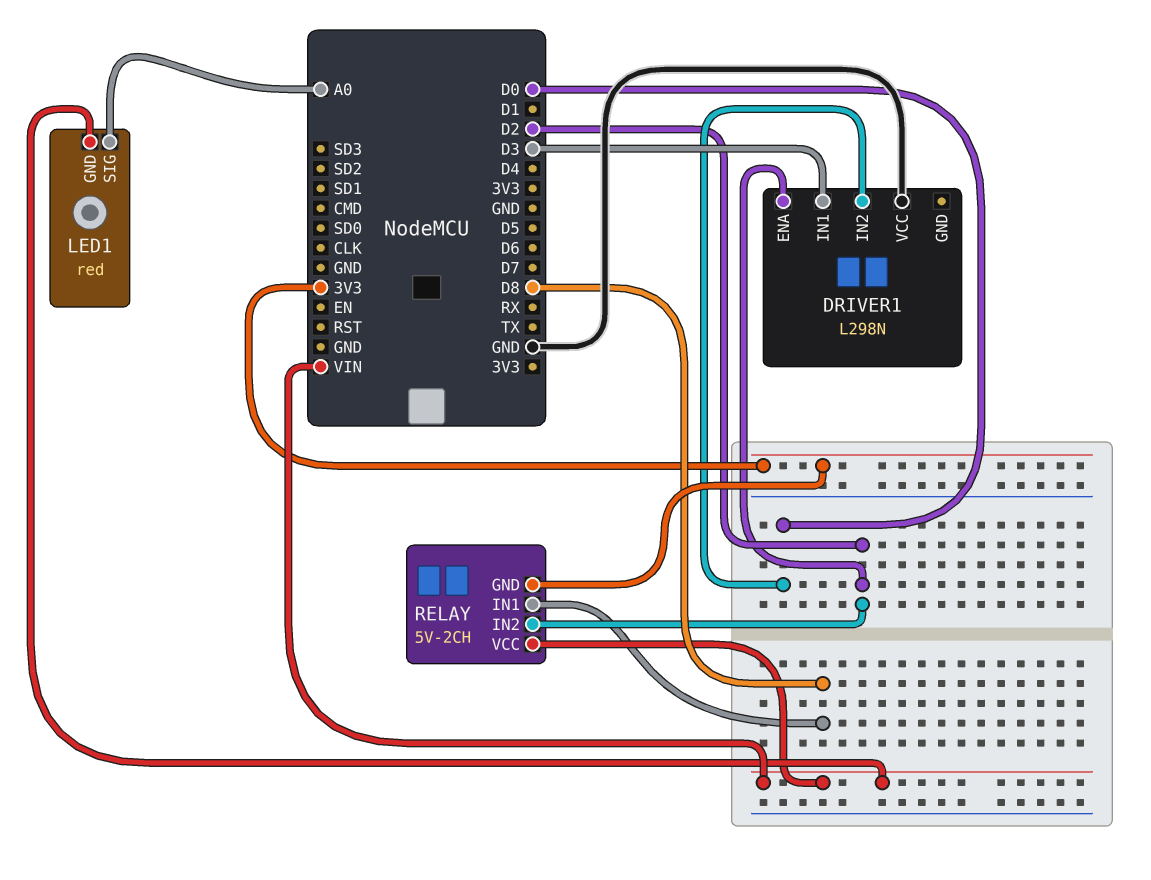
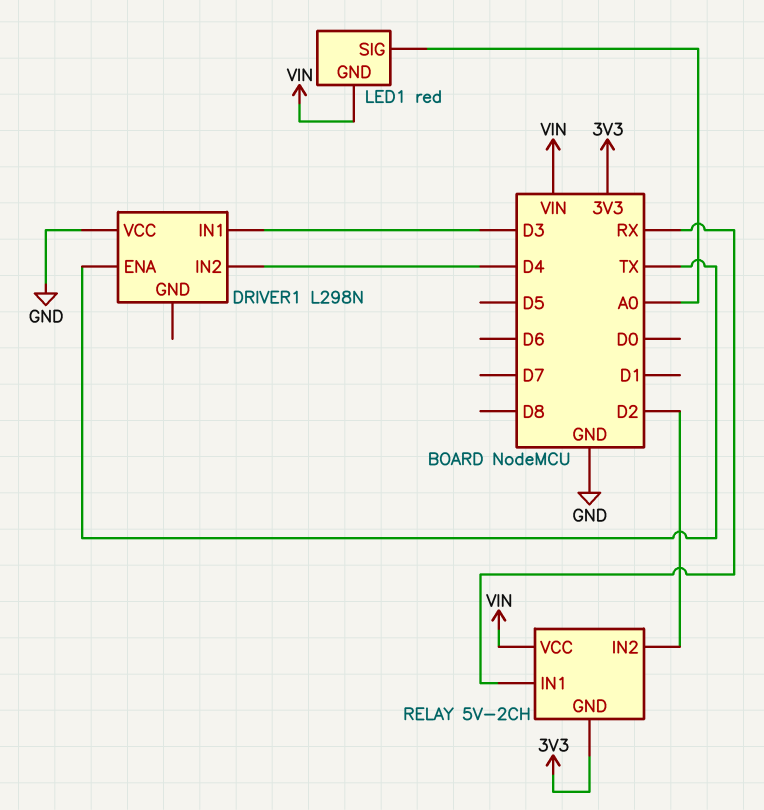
DRIVER1 pin ENA: D2 -> TX
DRIVER1 pin IN2: D0 -> D4
RELAY pin IN1: D8 -> RX

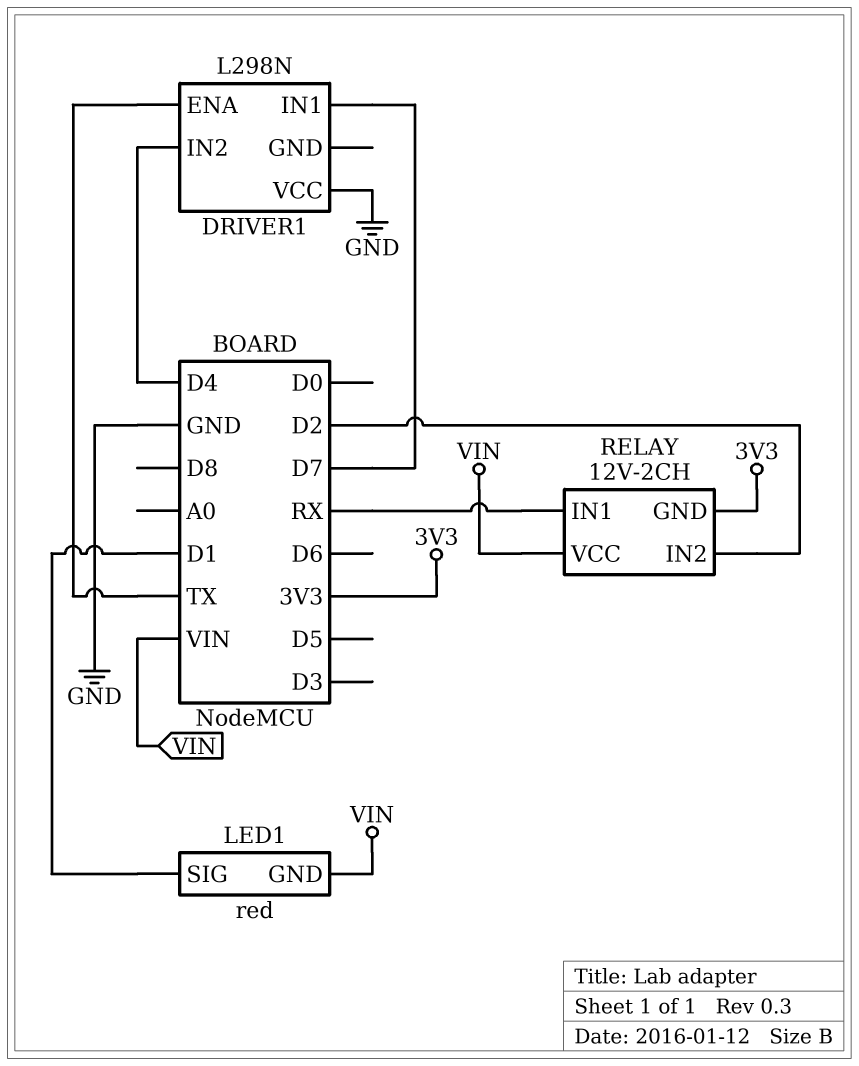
DRIVER1 pin IN1: D3 -> D7
LED1 pin SIG: A0 -> D1
RELAY: 5V-2CH -> 12V-2CH

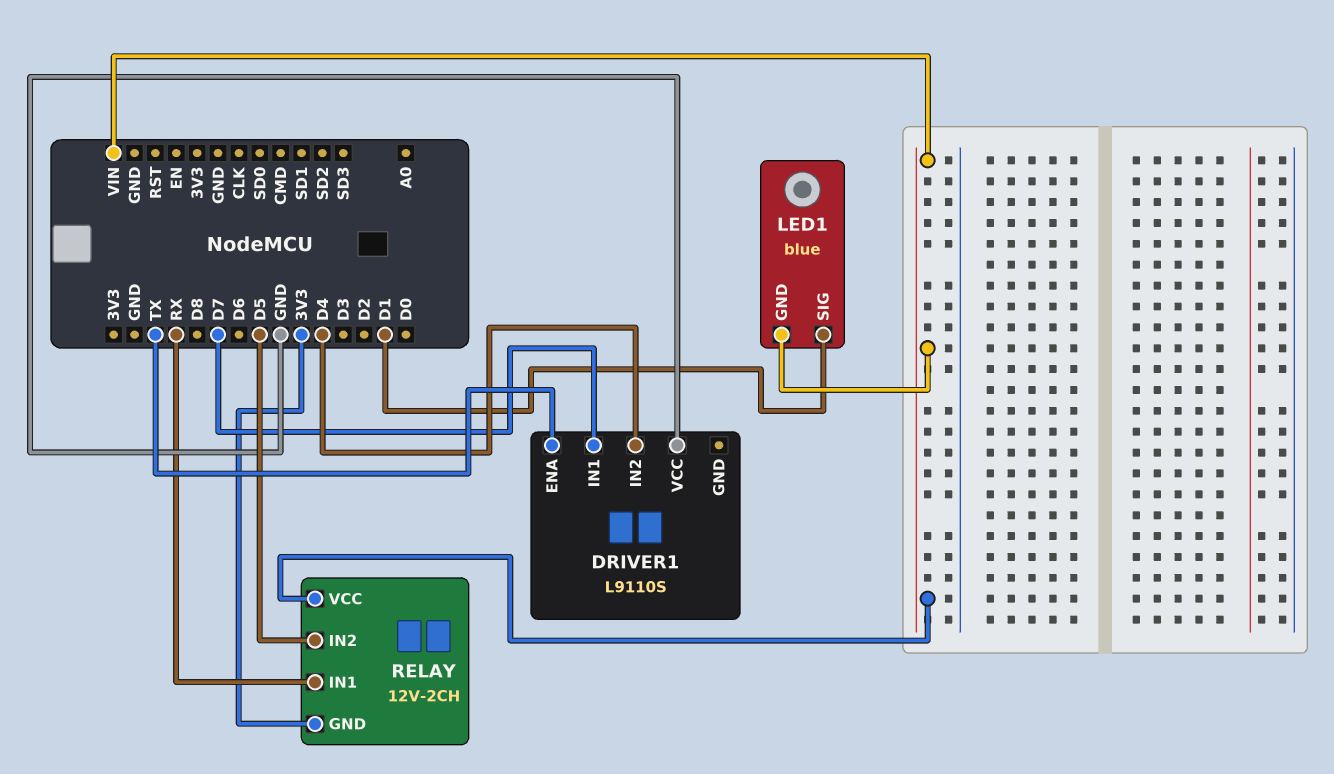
DRIVER1: L298N -> L9110S
LED1: red -> blue
RELAY pin IN2: D2 -> D5

